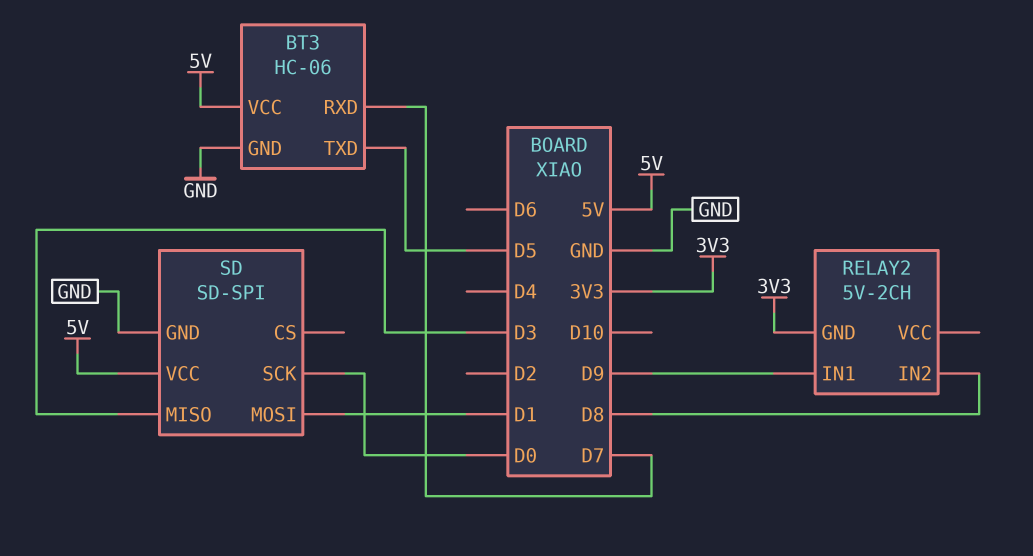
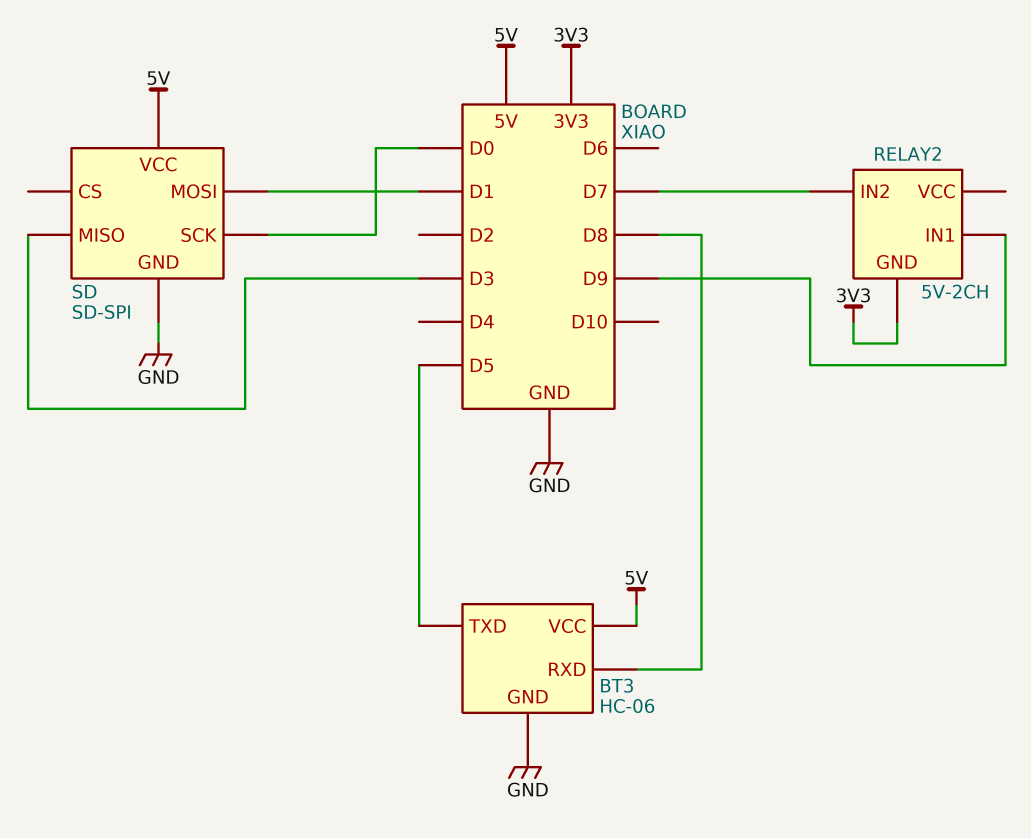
BT3 pin RXD: D7 -> D8
RELAY2 pin IN2: D8 -> D7

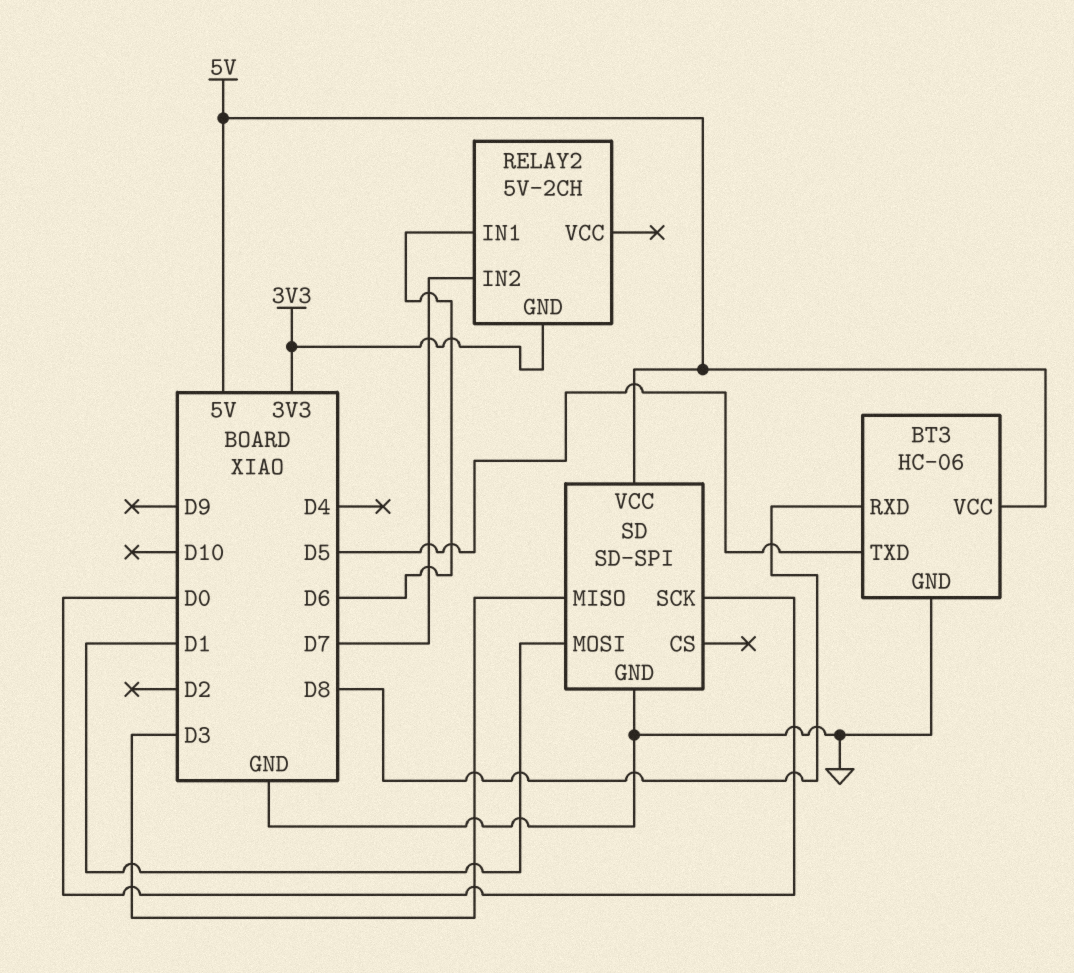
RELAY2 pin IN1: D9 -> D6

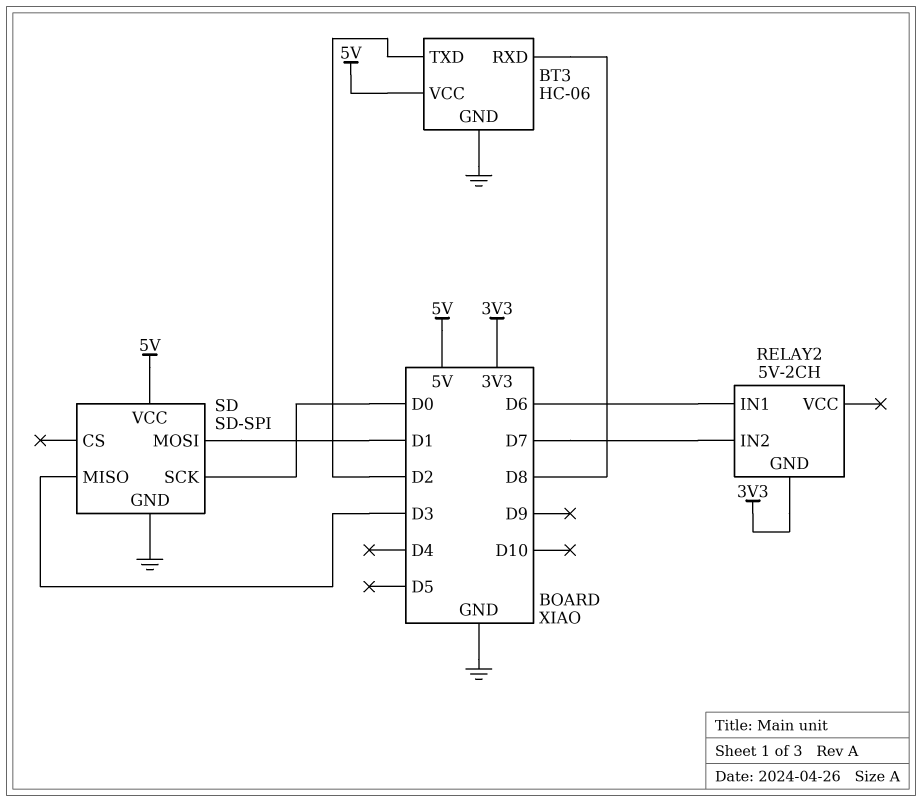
BT3 pin TXD: D5 -> D2

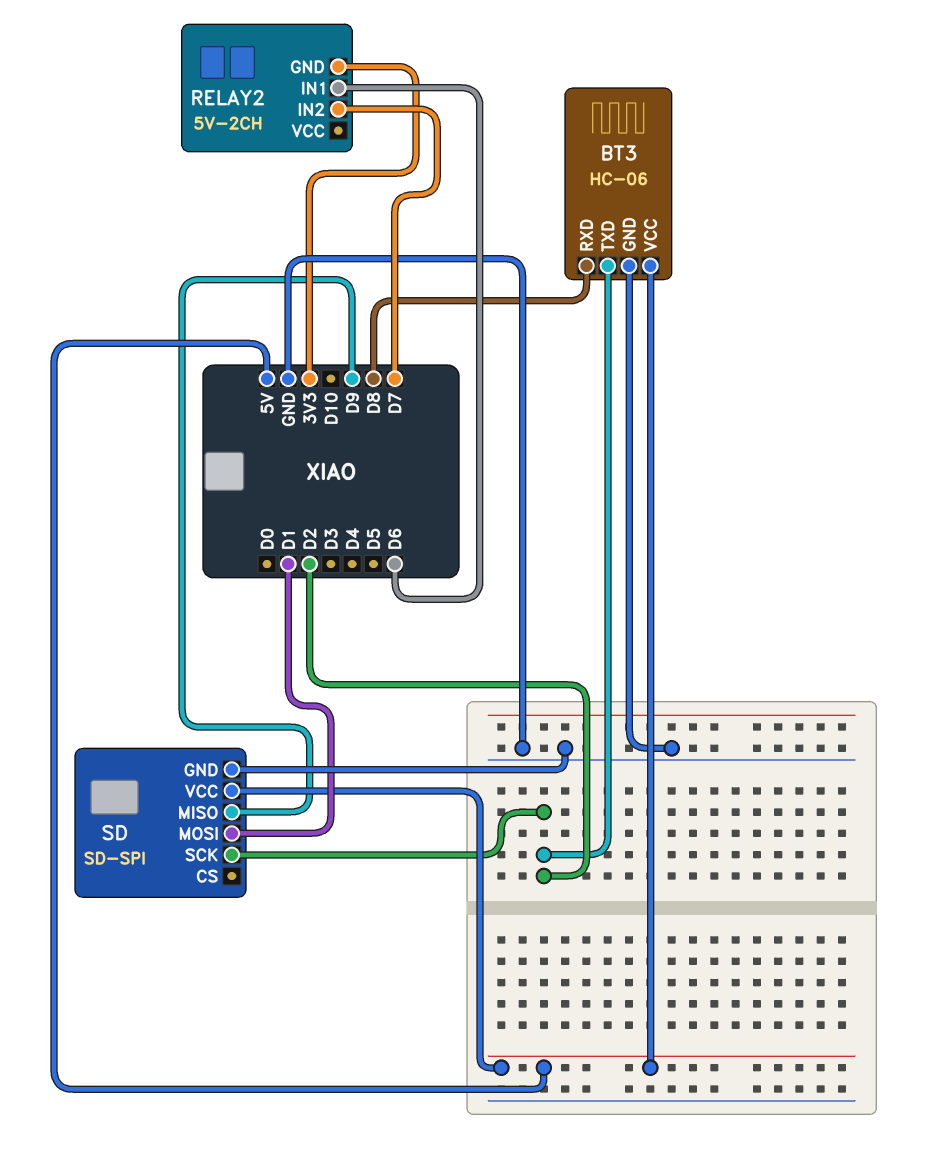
SD pin MISO: D3 -> D9
SD pin SCK: D0 -> D2

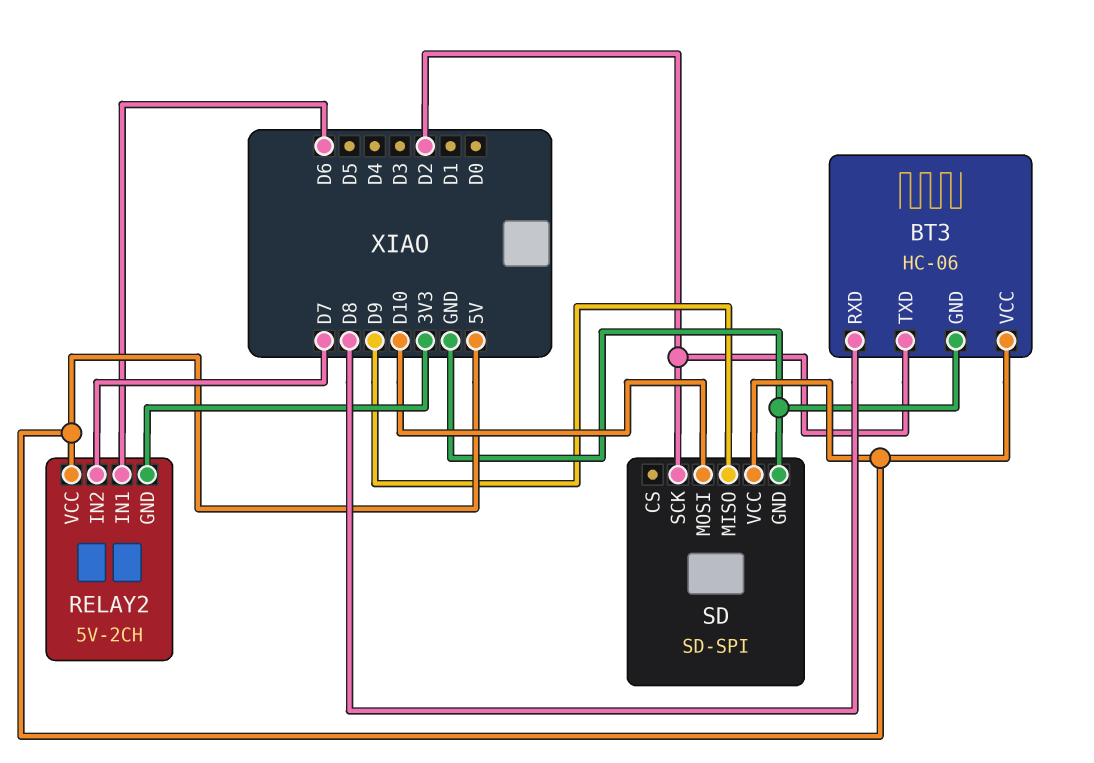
RELAY2 pin VCC: none -> 5V
SD pin MOSI: D1 -> D10

